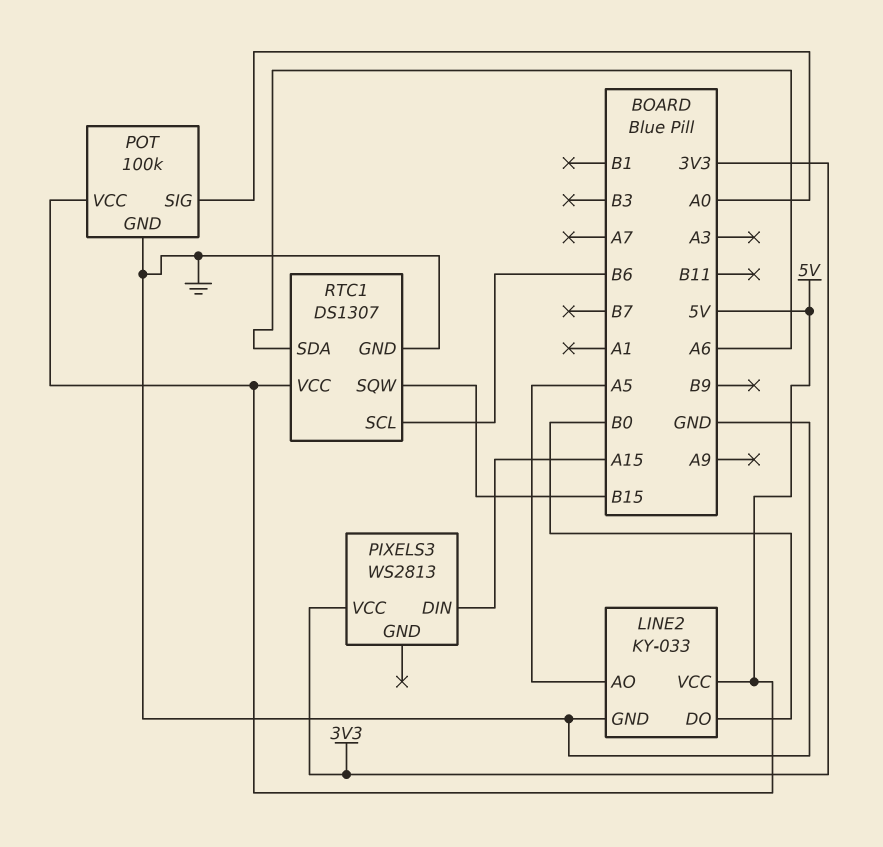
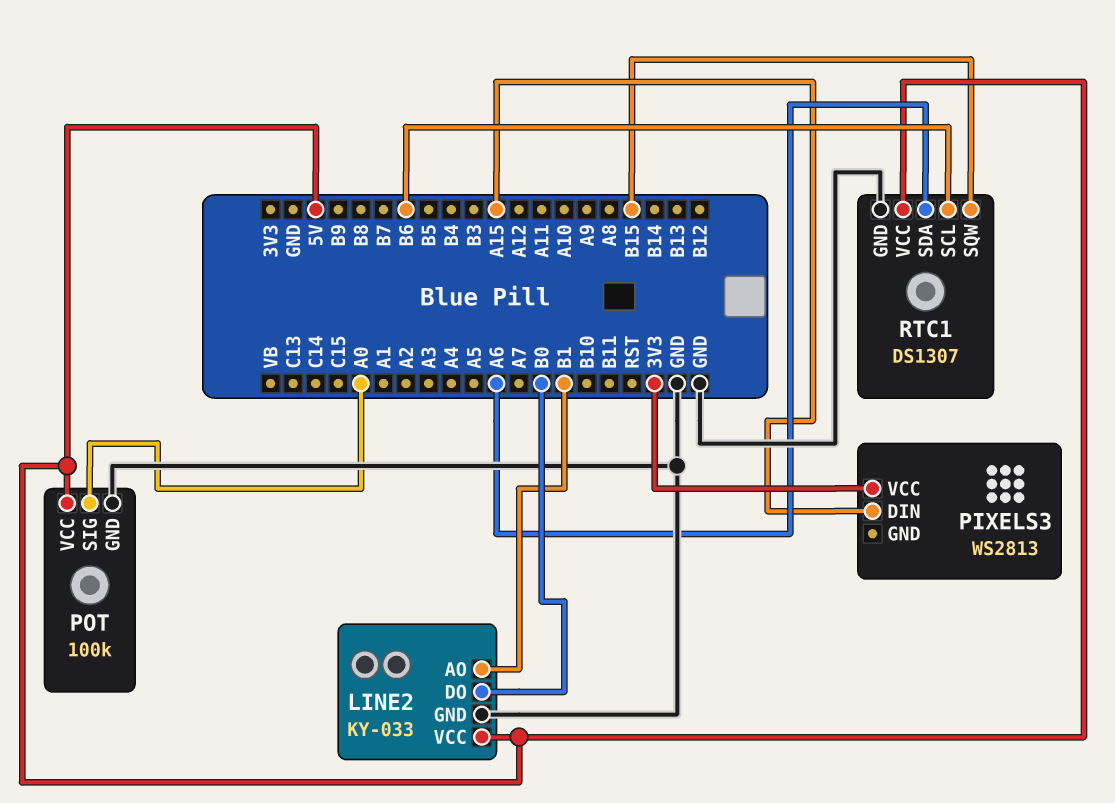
LINE2 pin AO: A5 -> B1

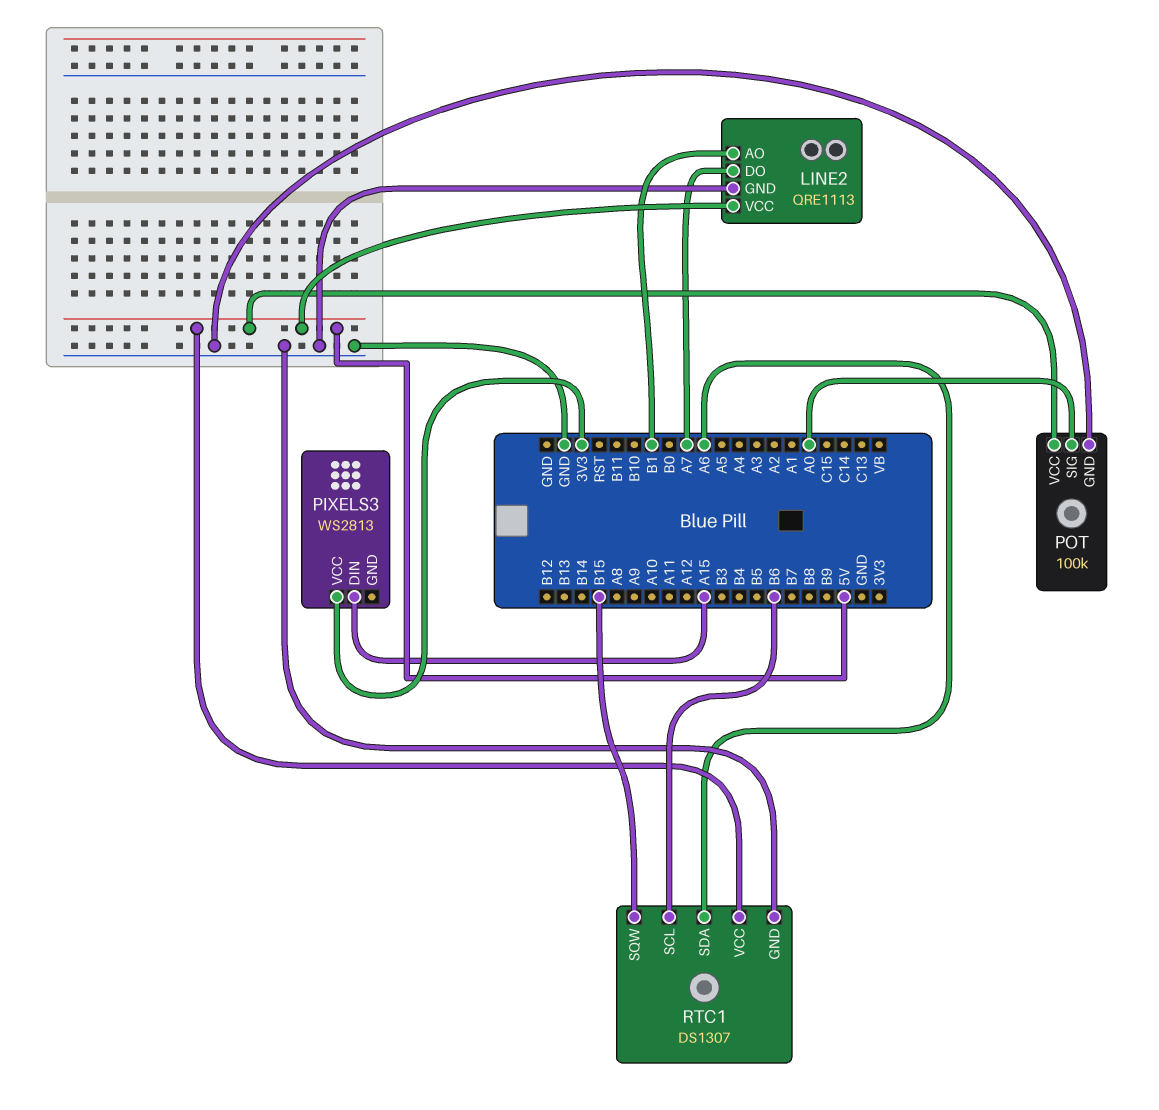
LINE2: KY-033 -> QRE1113
LINE2 pin DO: B0 -> A7

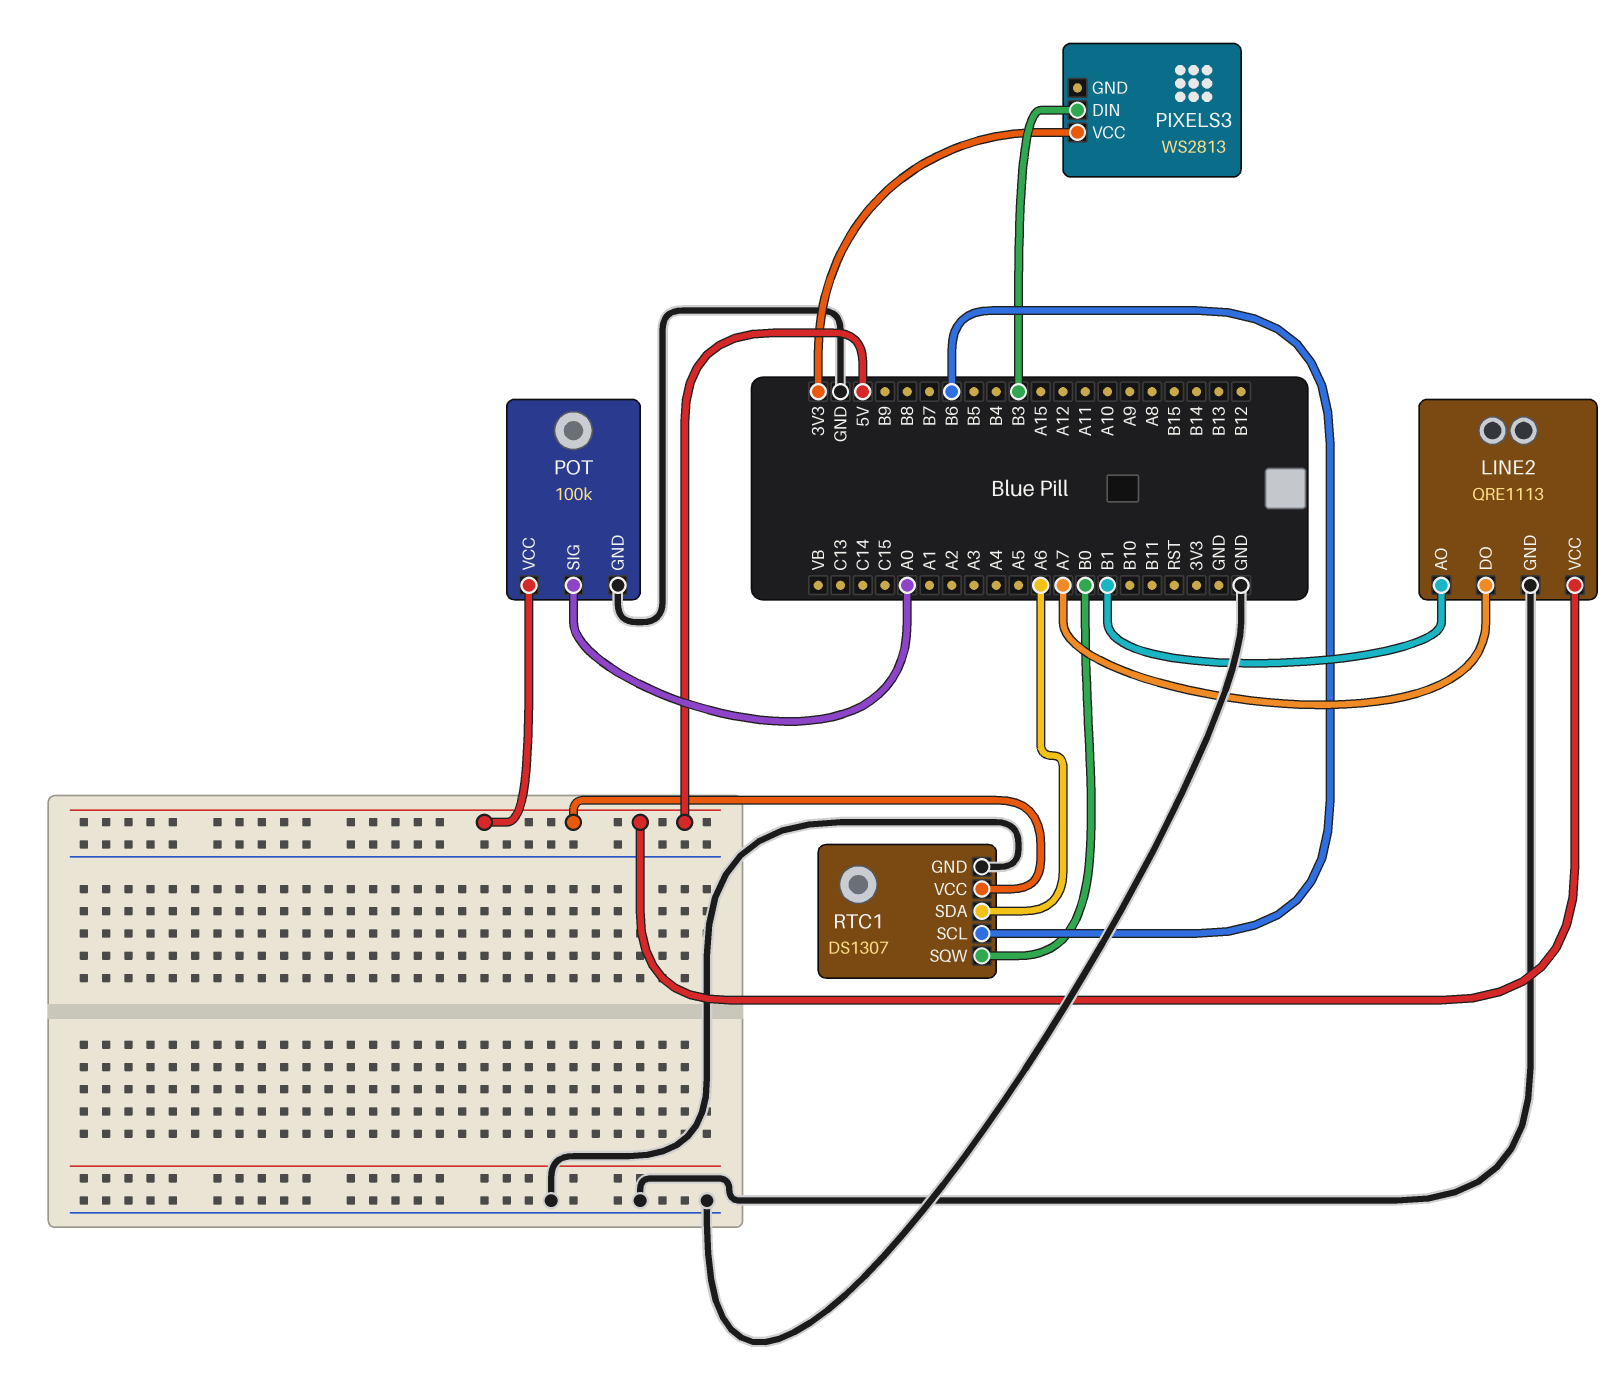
PIXELS3 pin DIN: A15 -> B3
RTC1 pin SQW: B15 -> B0

